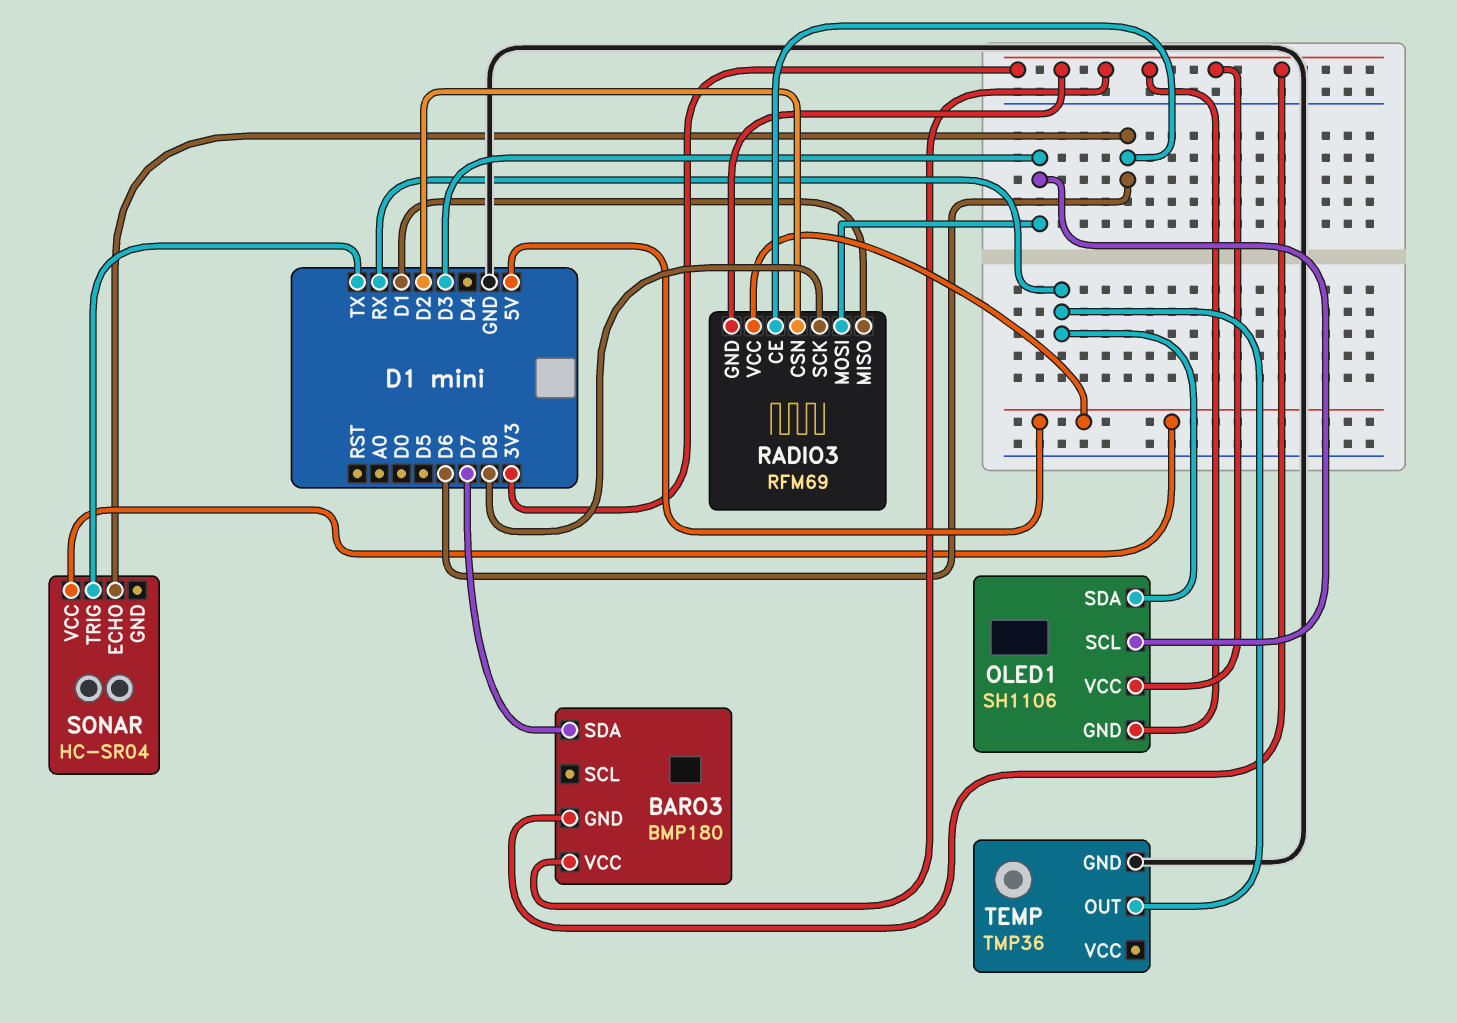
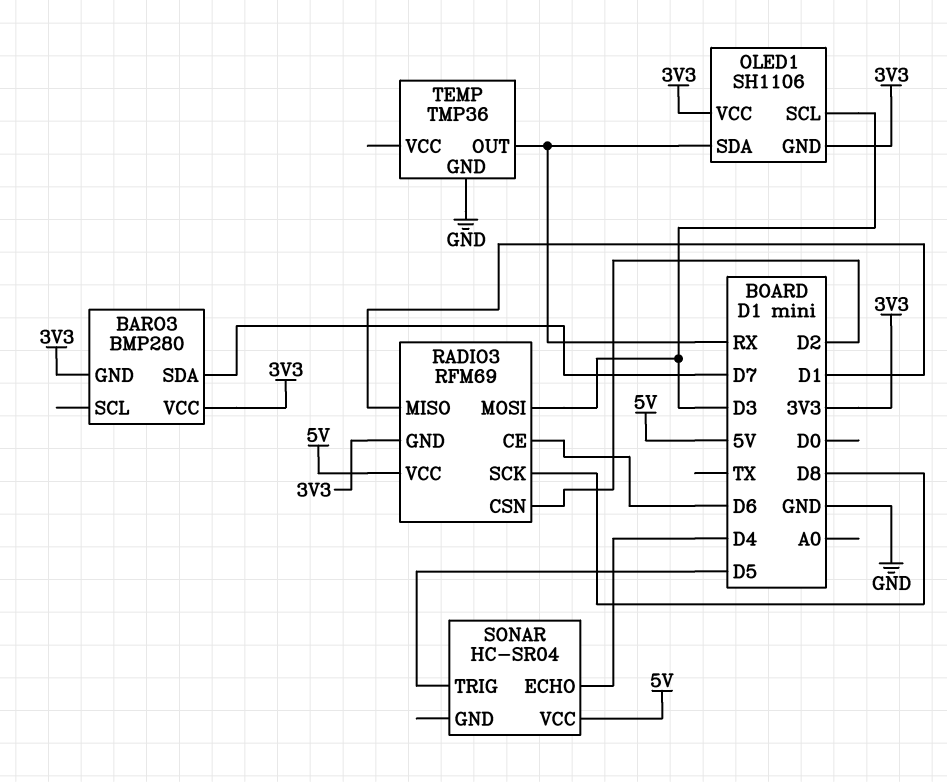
BARO3: BMP180 -> BMP280
SONAR pin ECHO: D6 -> D4
SONAR pin TRIG: TX -> D5

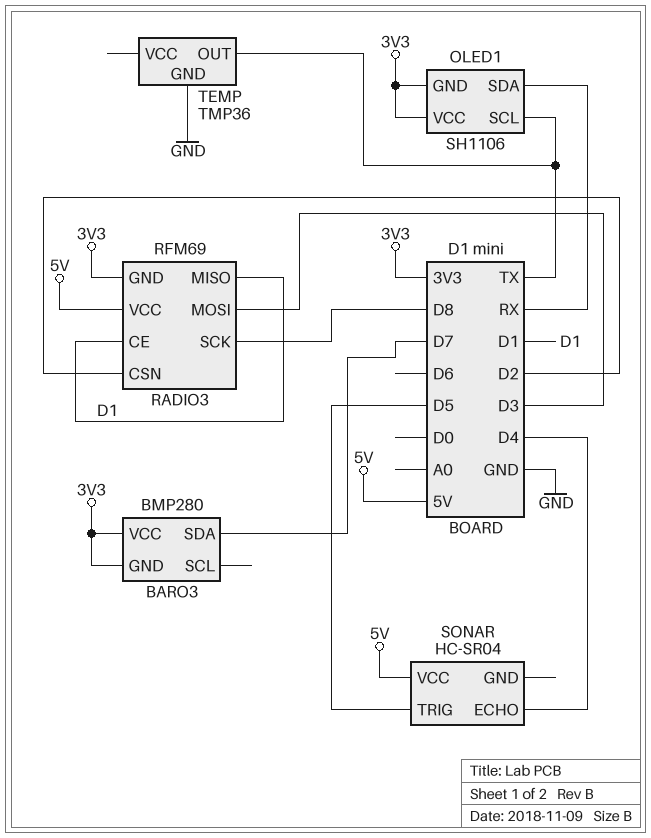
OLED1 pin SCL: D3 -> TX
RADIO3 pin CE: D6 -> D1
TEMP pin OUT: RX -> TX

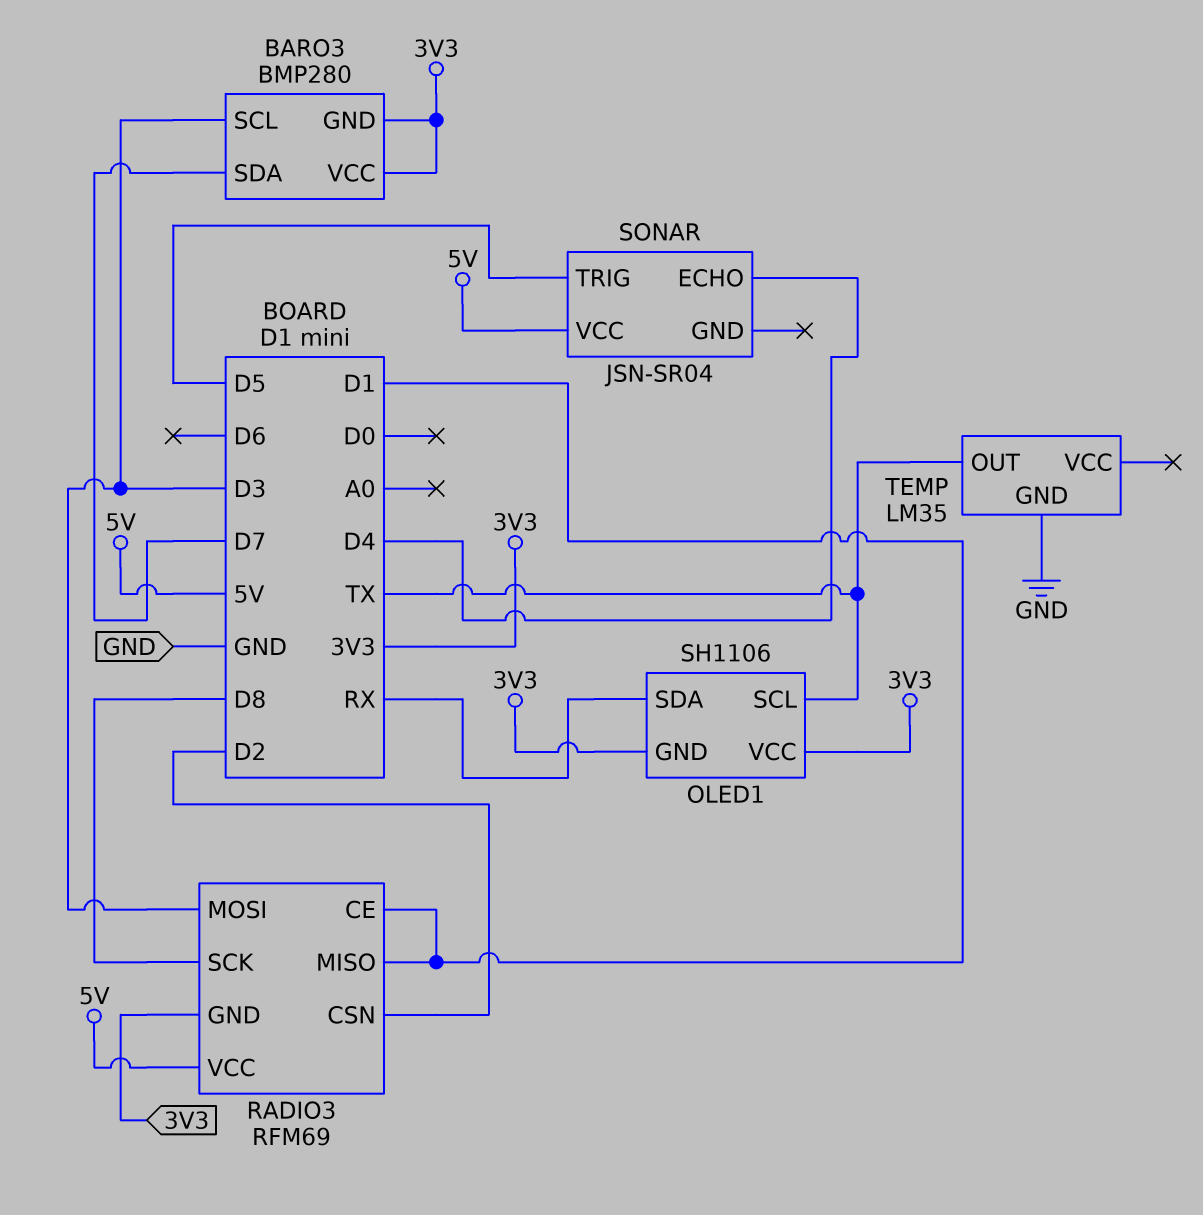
BARO3 pin SCL: none -> D3
SONAR: HC-SR04 -> JSN-SR04
TEMP: TMP36 -> LM35

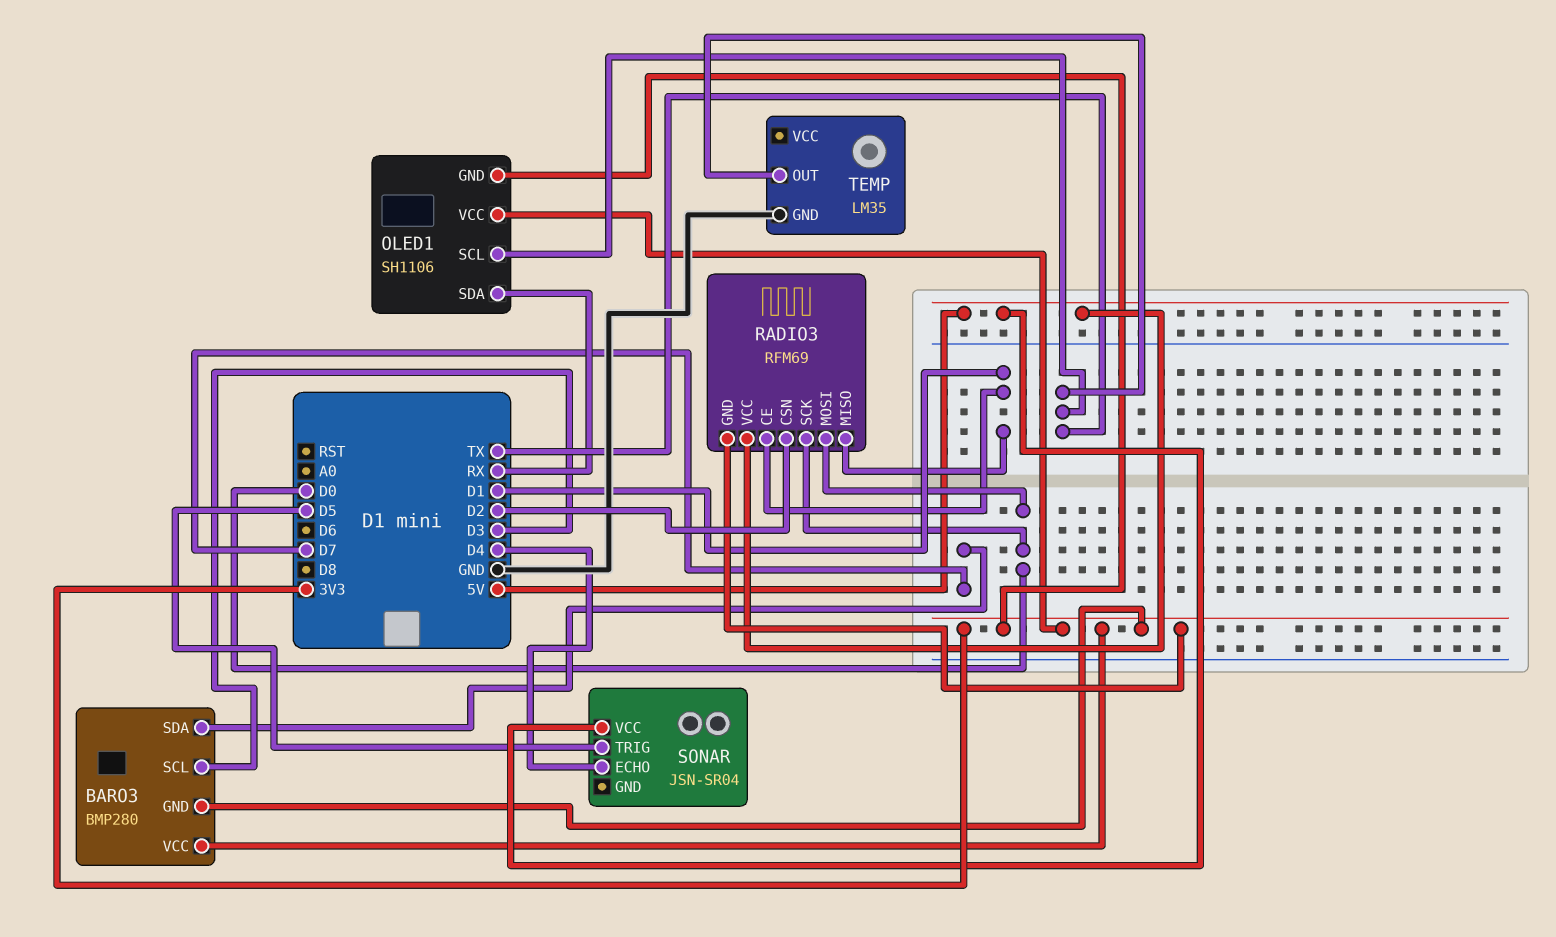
RADIO3 pin MOSI: D3 -> D0
RADIO3 pin SCK: D8 -> D0

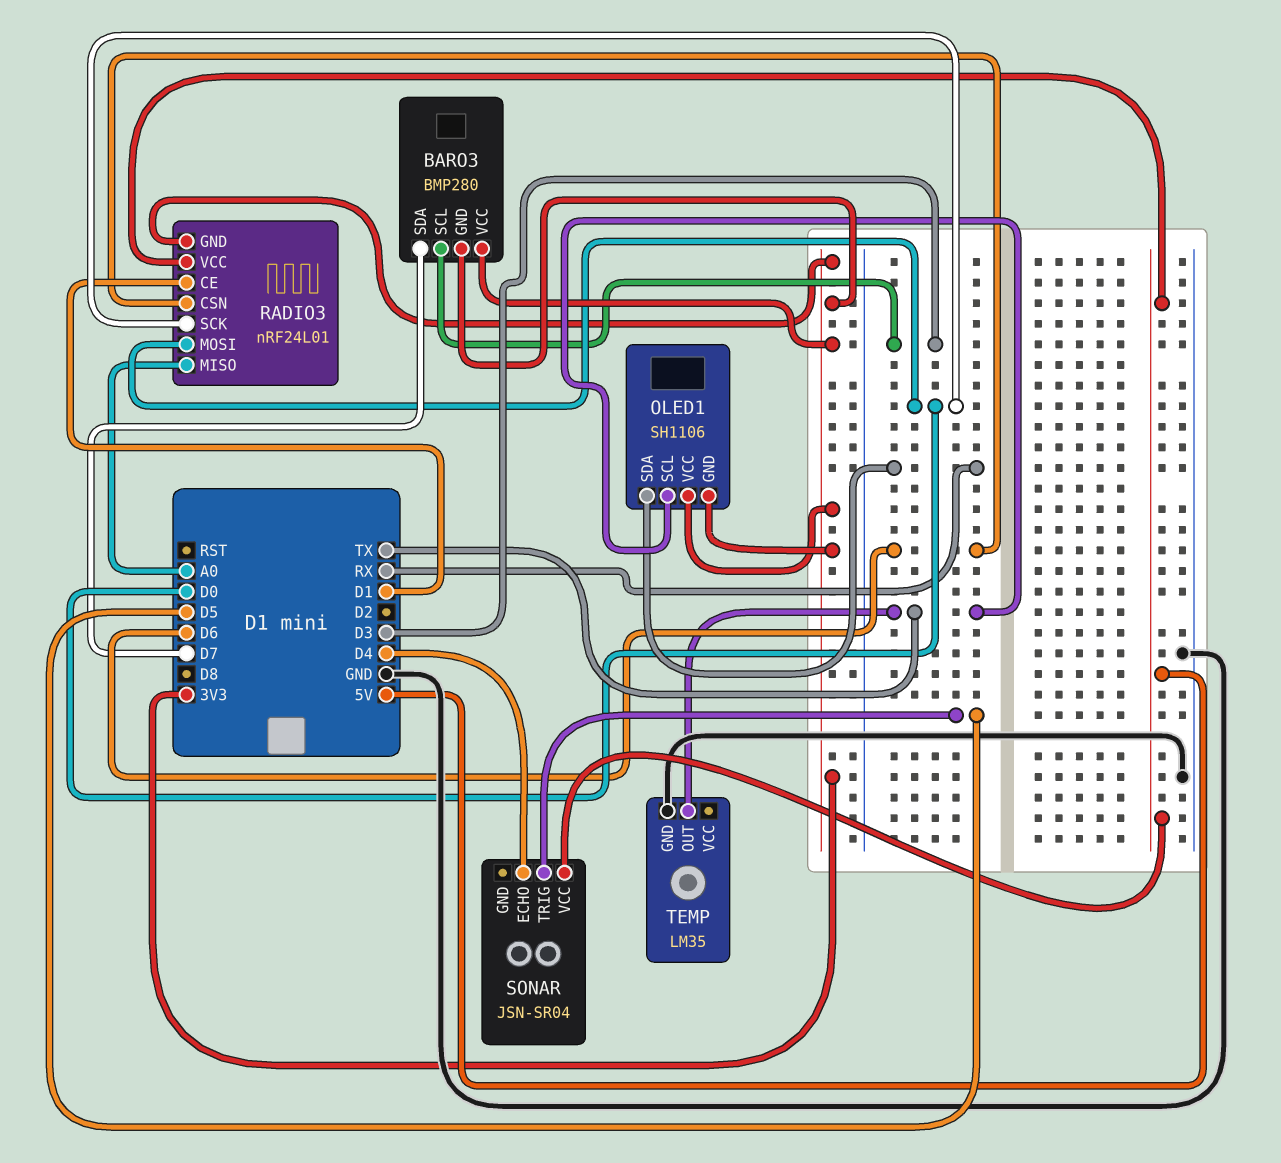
RADIO3: RFM69 -> nRF24L01
RADIO3 pin CSN: D2 -> D6
RADIO3 pin MISO: D1 -> A0

